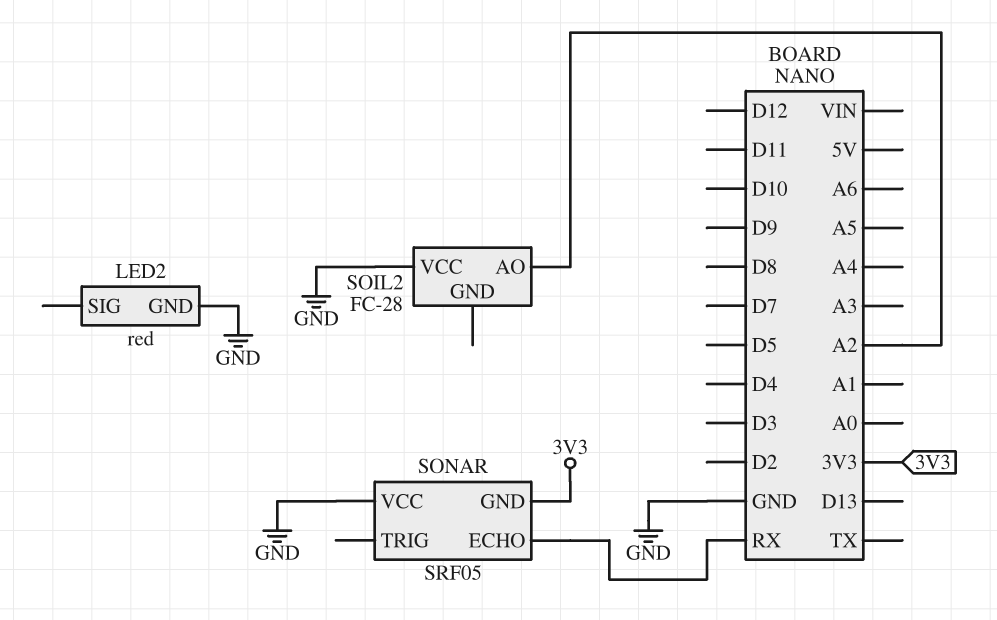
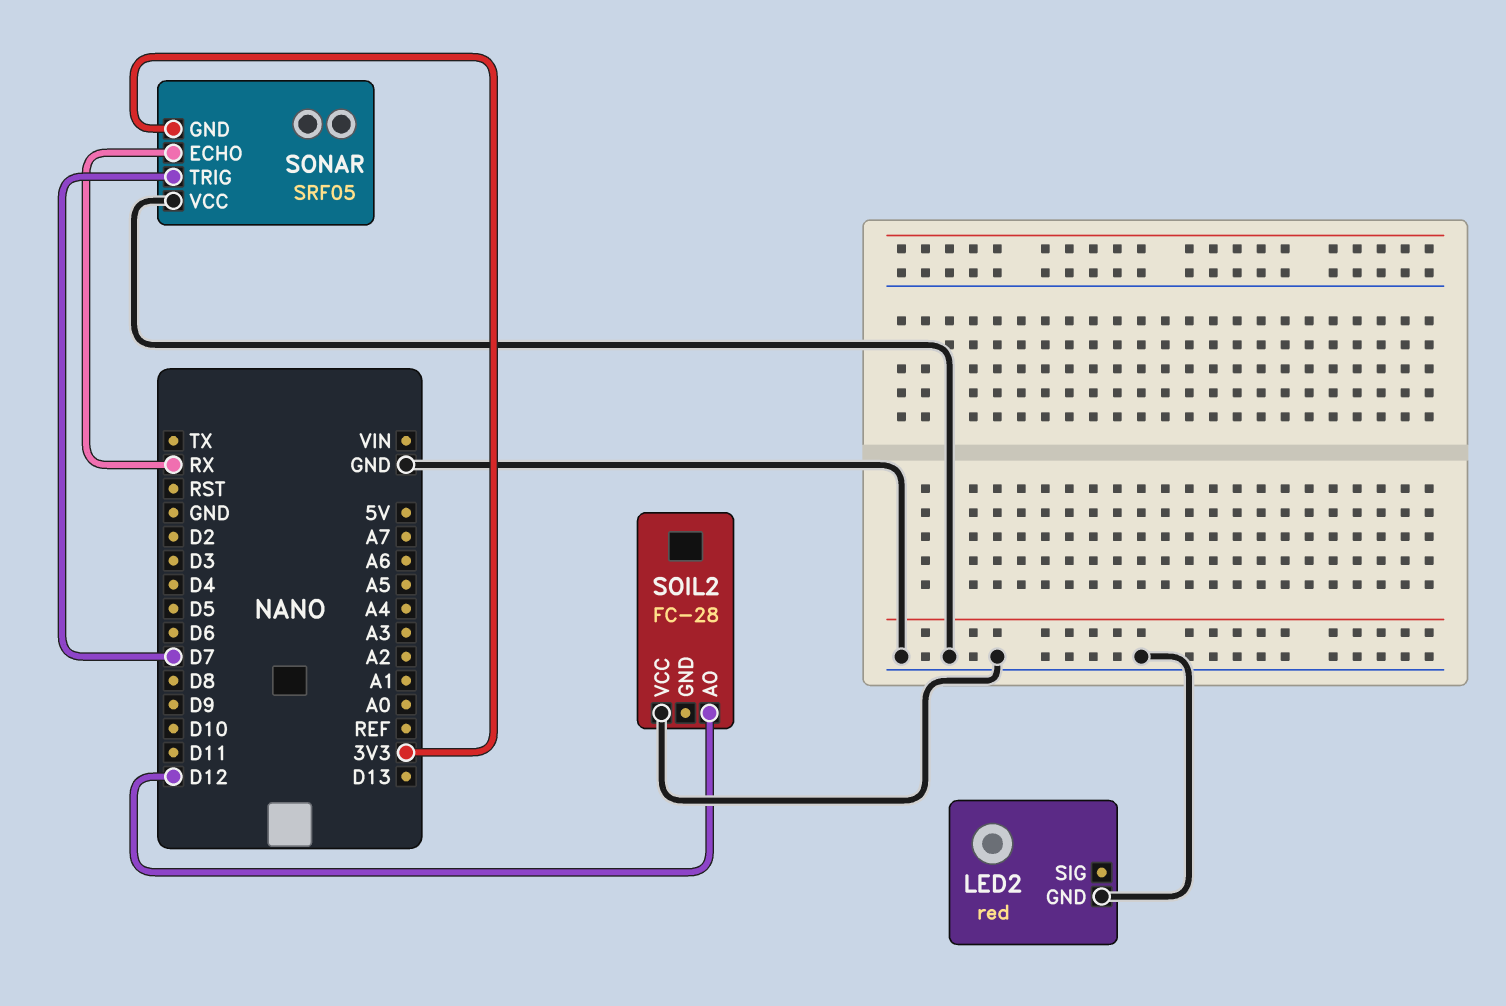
SOIL2 pin AO: A2 -> D12
SONAR pin TRIG: none -> D7

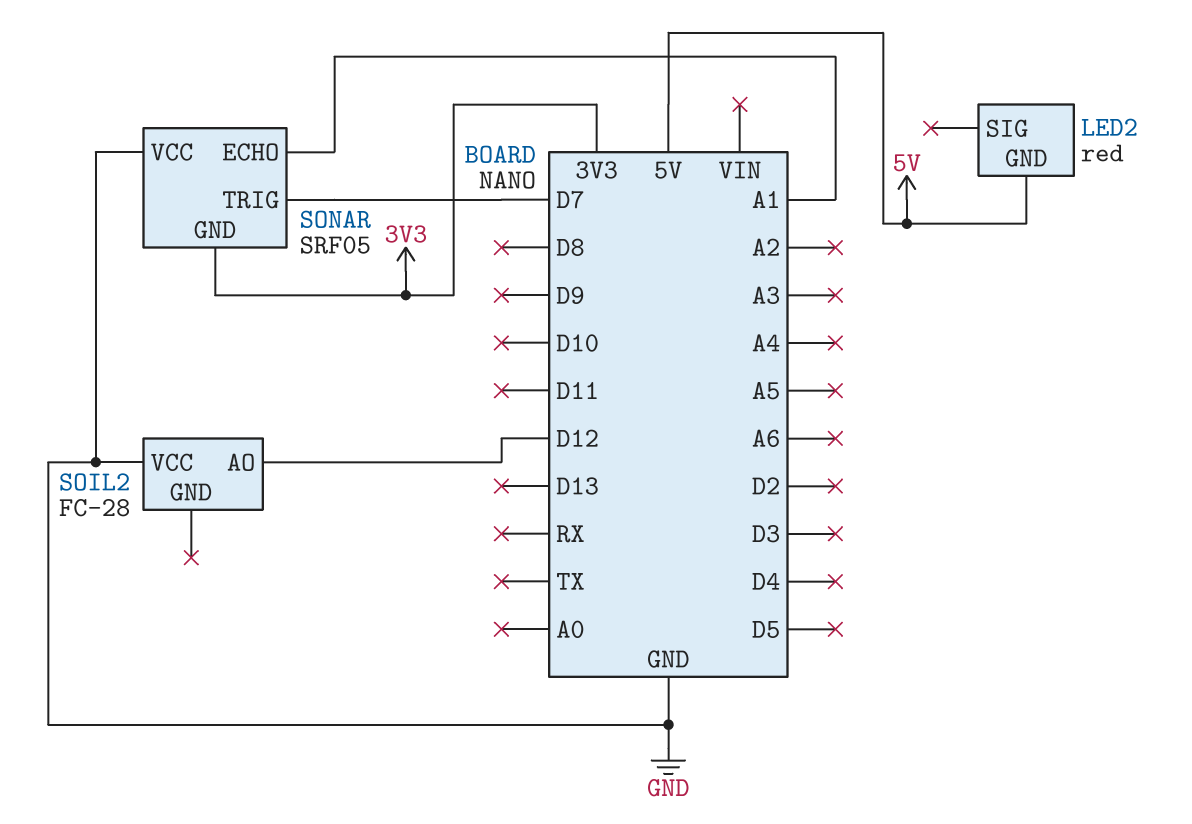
LED2 pin GND: GND -> 5V
SONAR pin ECHO: RX -> A1

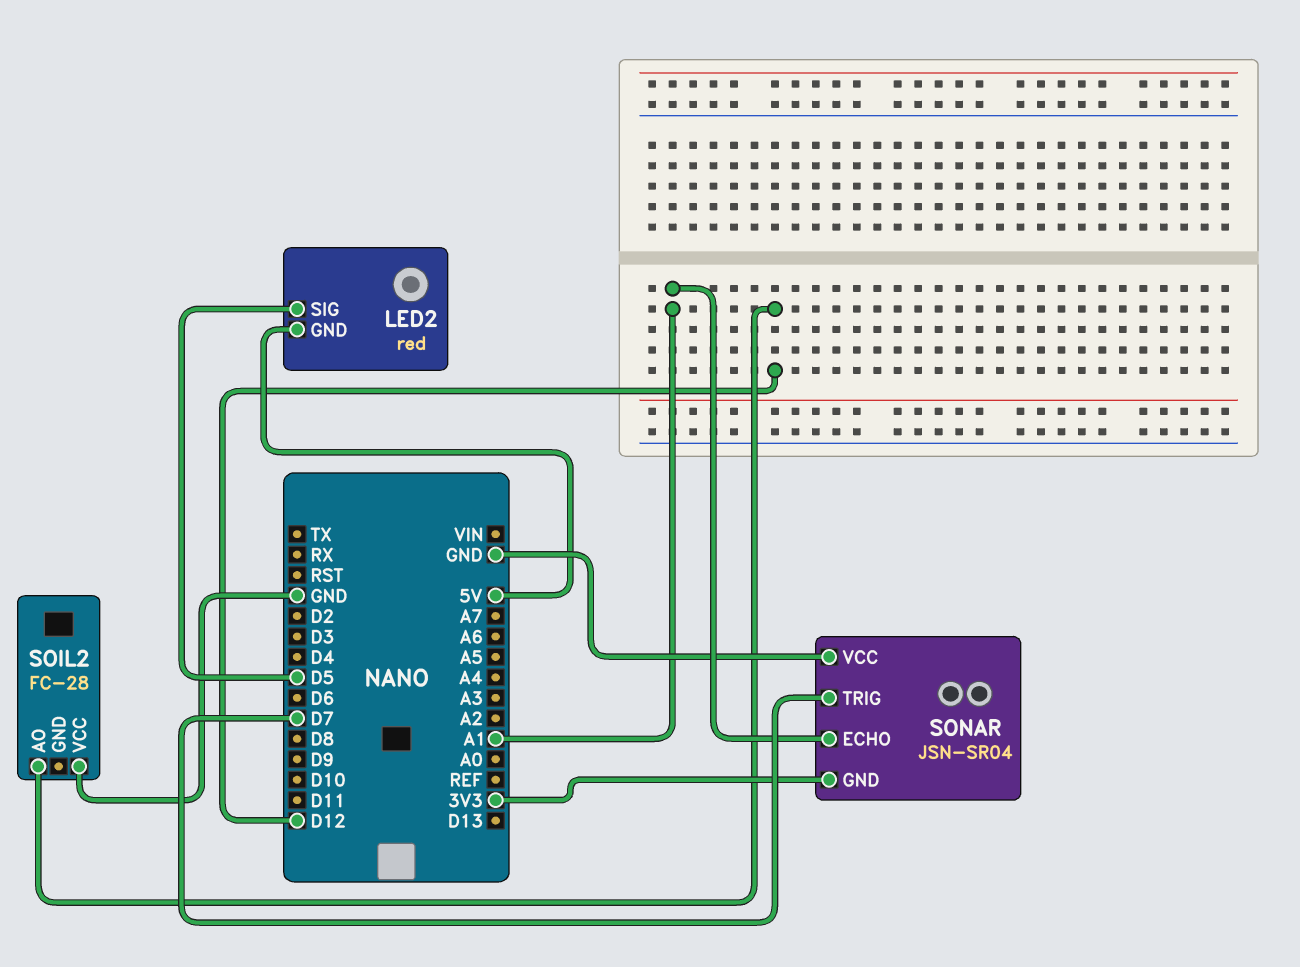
LED2 pin SIG: none -> D5
SONAR: SRF05 -> JSN-SR04

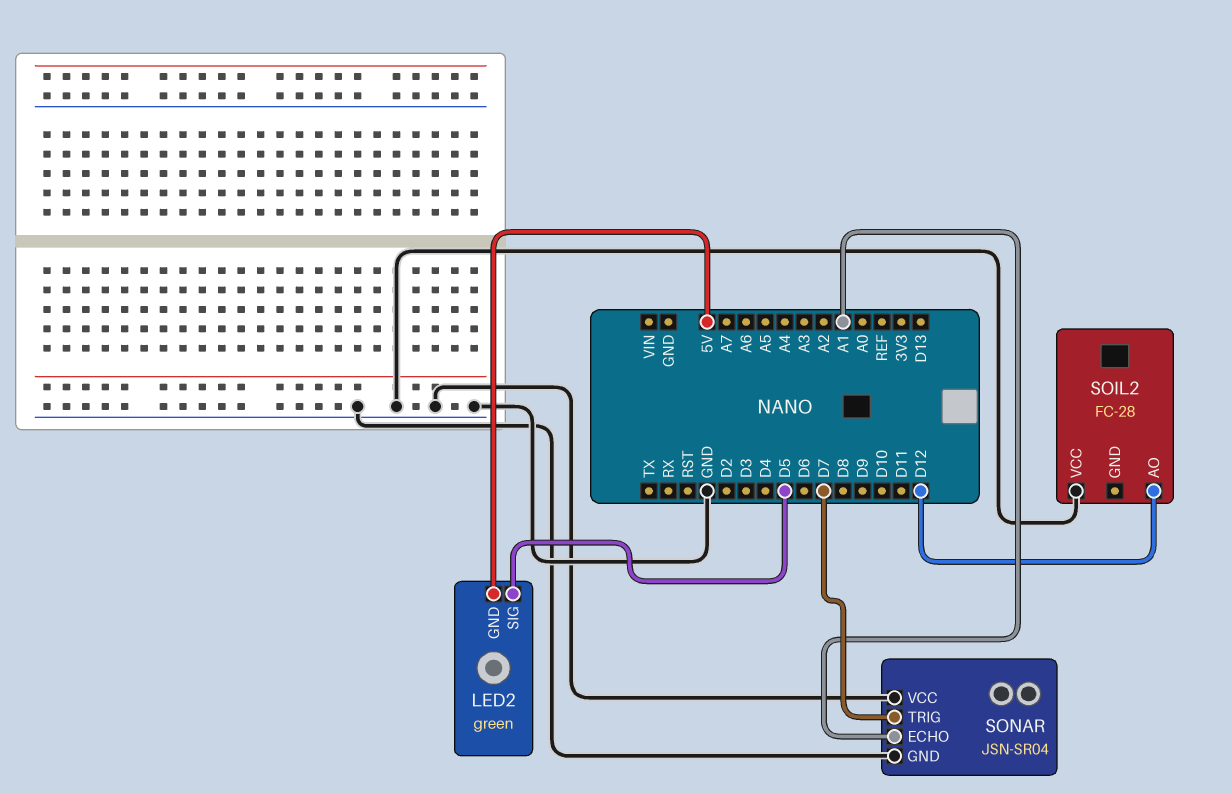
LED2: red -> green
SONAR pin GND: 3V3 -> GND

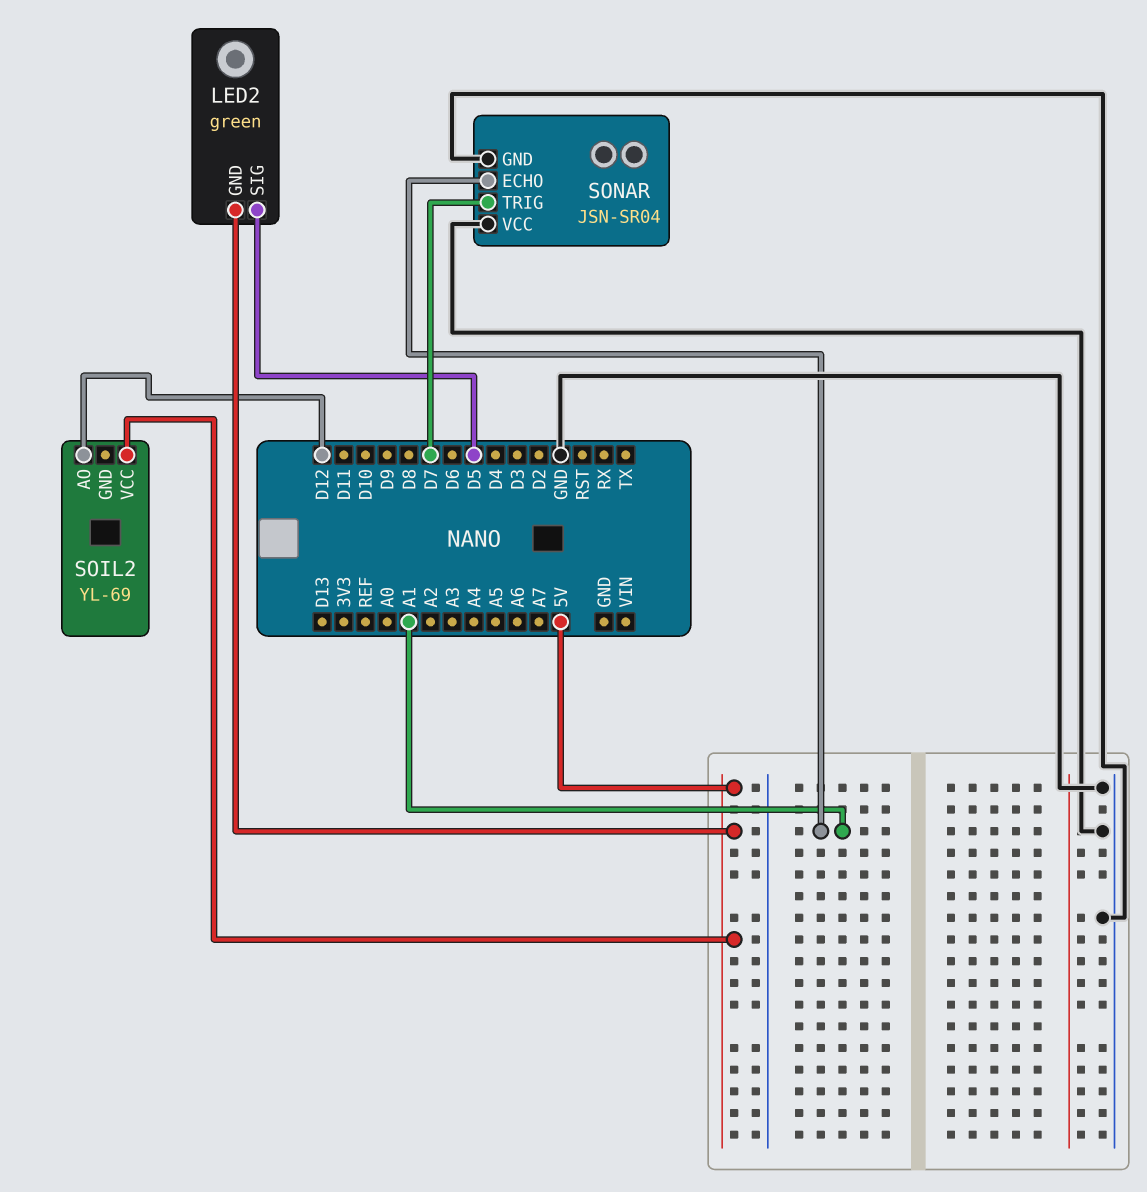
SOIL2: FC-28 -> YL-69
SOIL2 pin VCC: GND -> 5V

